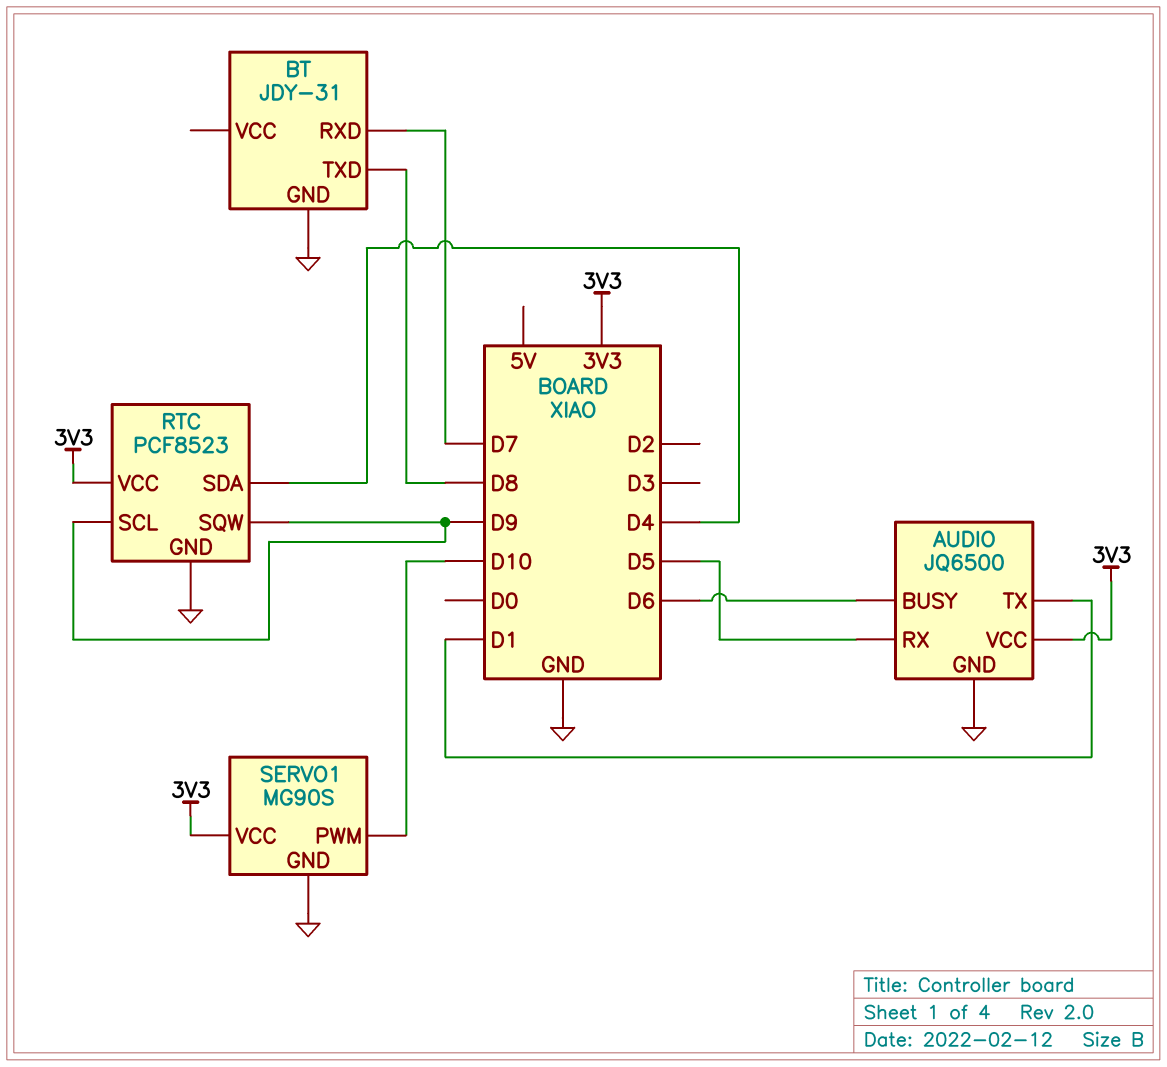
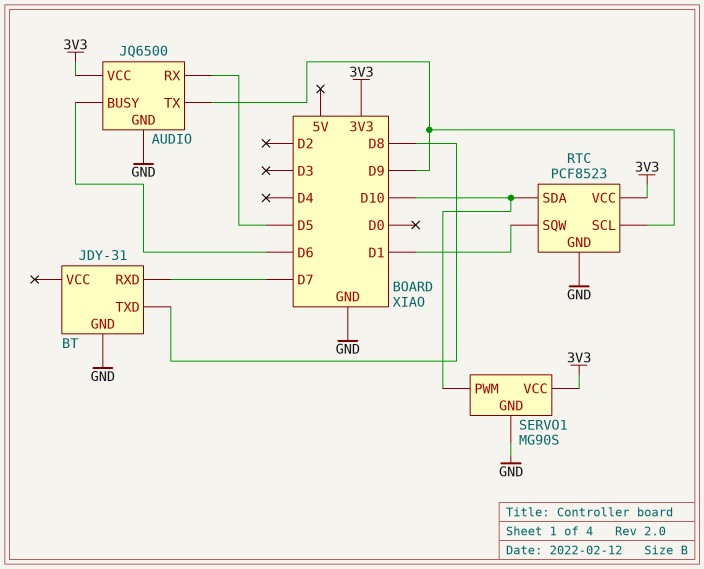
AUDIO pin TX: D1 -> D9
RTC pin SDA: D4 -> D10
RTC pin SQW: D9 -> D1

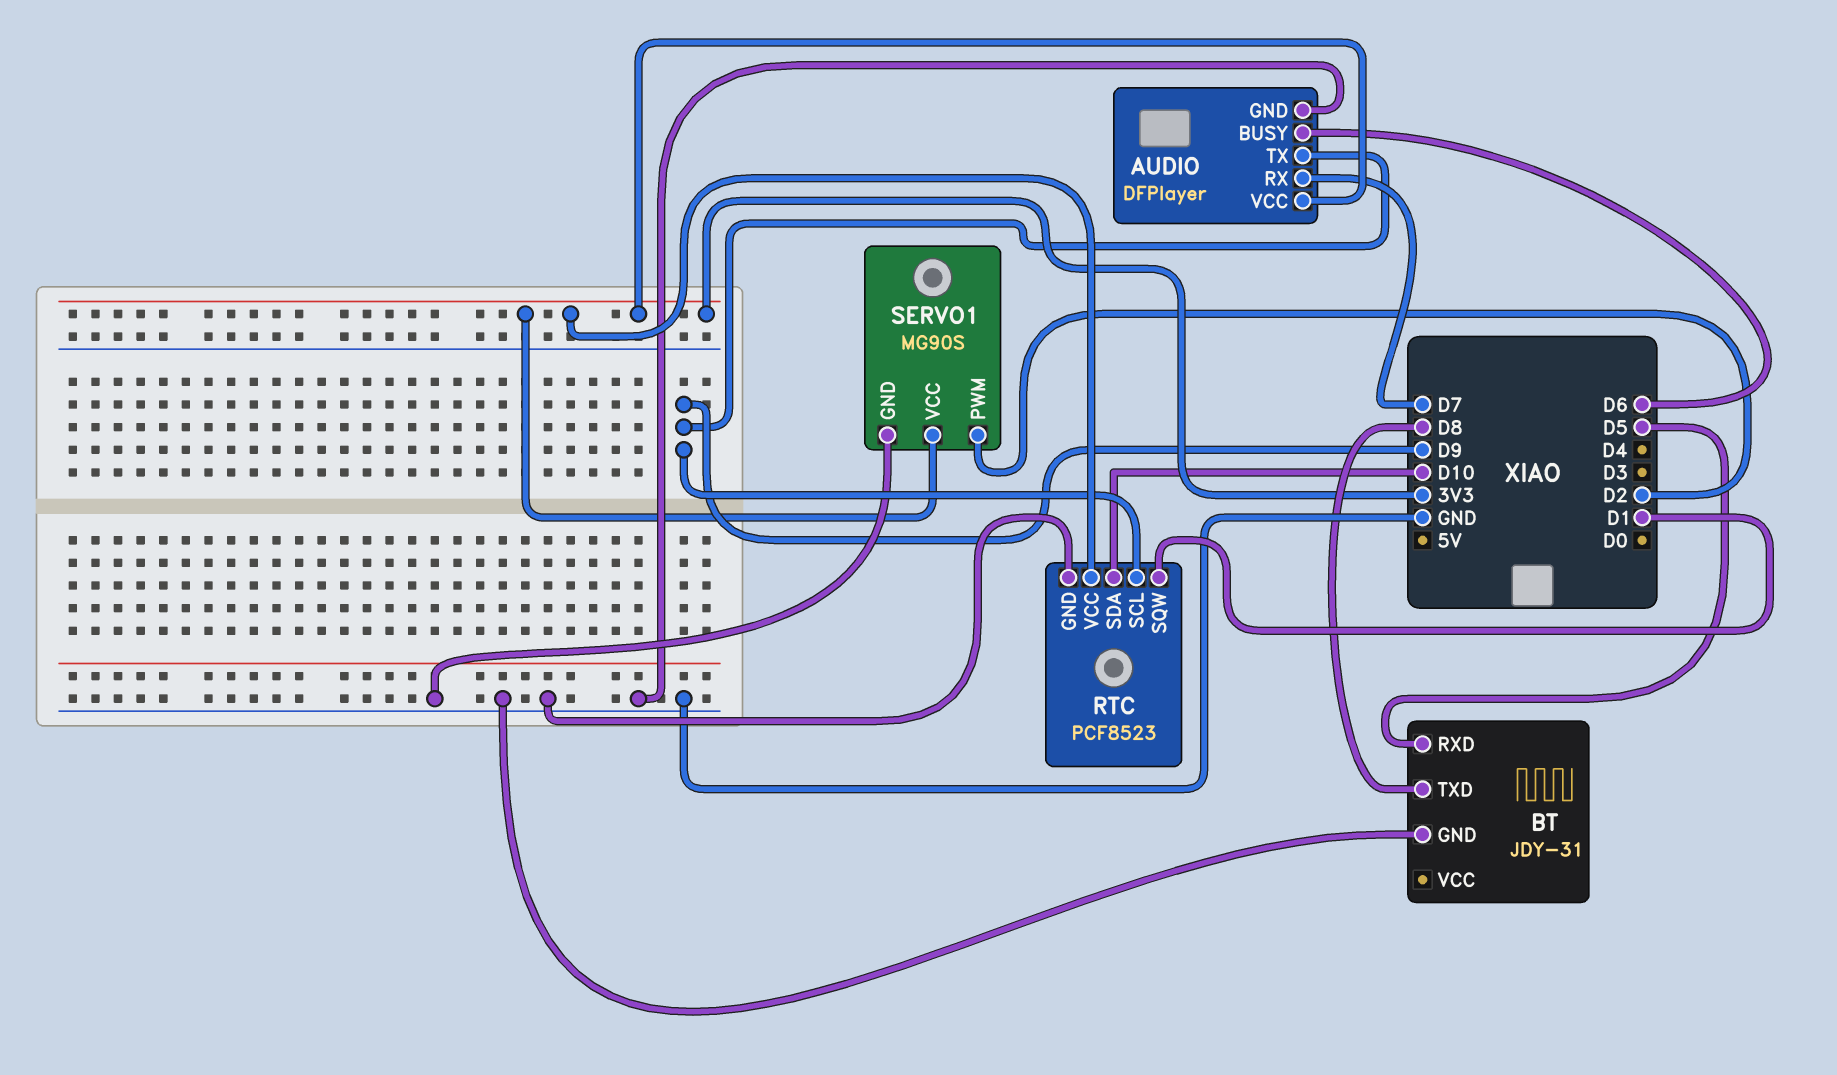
AUDIO: JQ6500 -> DFPlayer
AUDIO pin RX: D5 -> D7
BT pin RXD: D7 -> D5
SERVO1 pin PWM: D10 -> D2

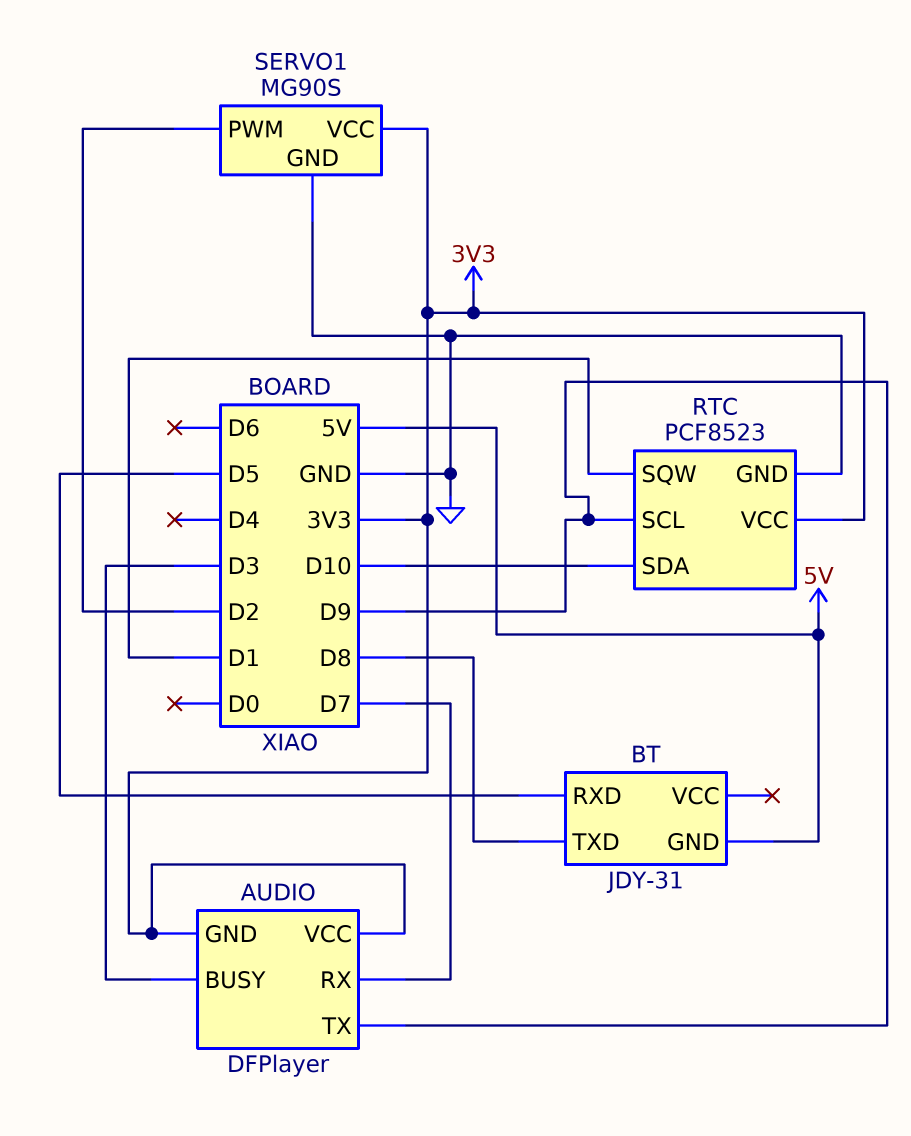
AUDIO pin BUSY: D6 -> D3
AUDIO pin GND: GND -> 3V3
BT pin GND: GND -> 5V

